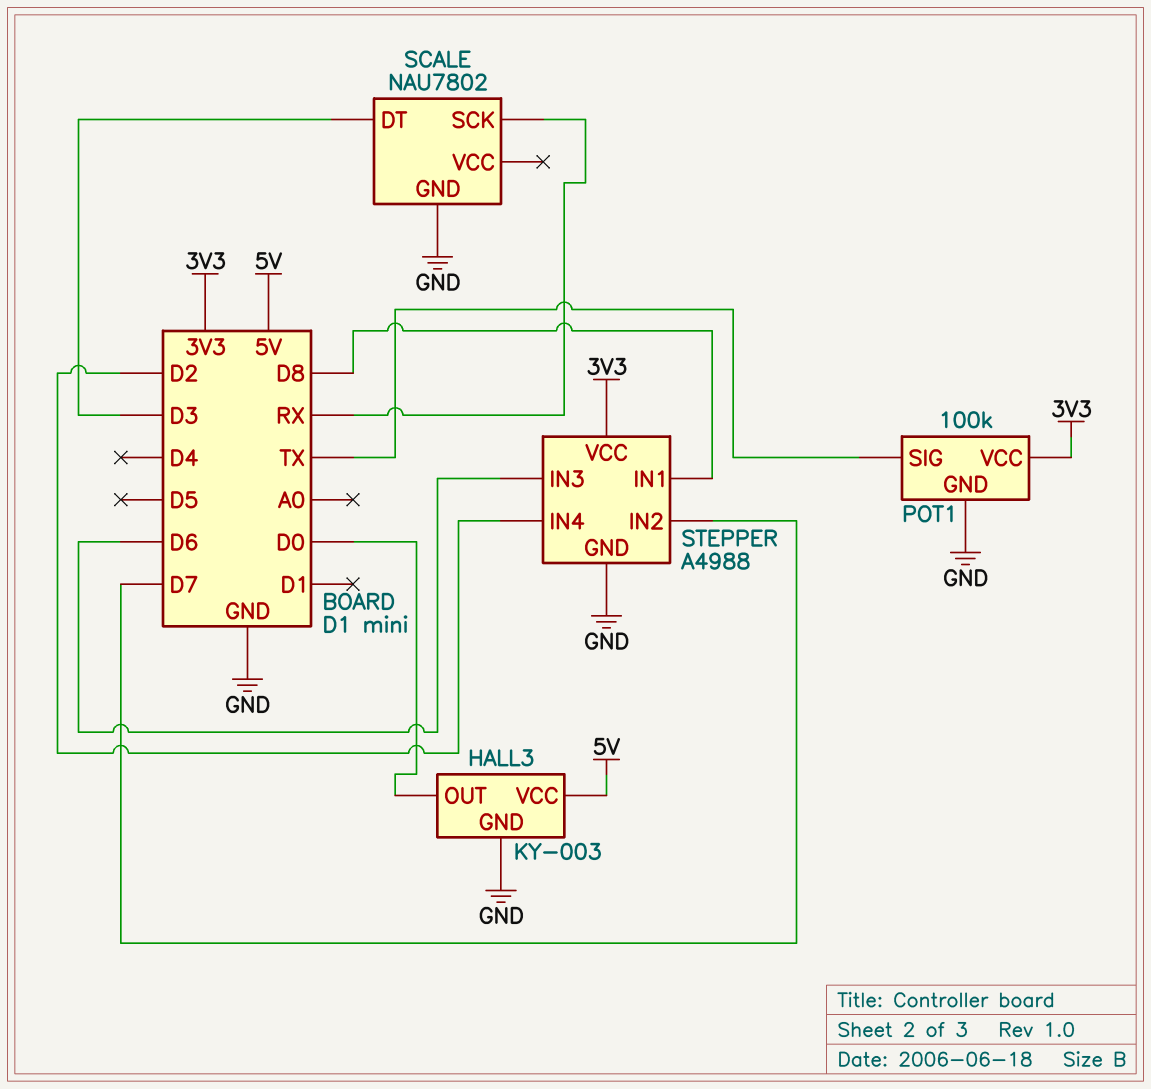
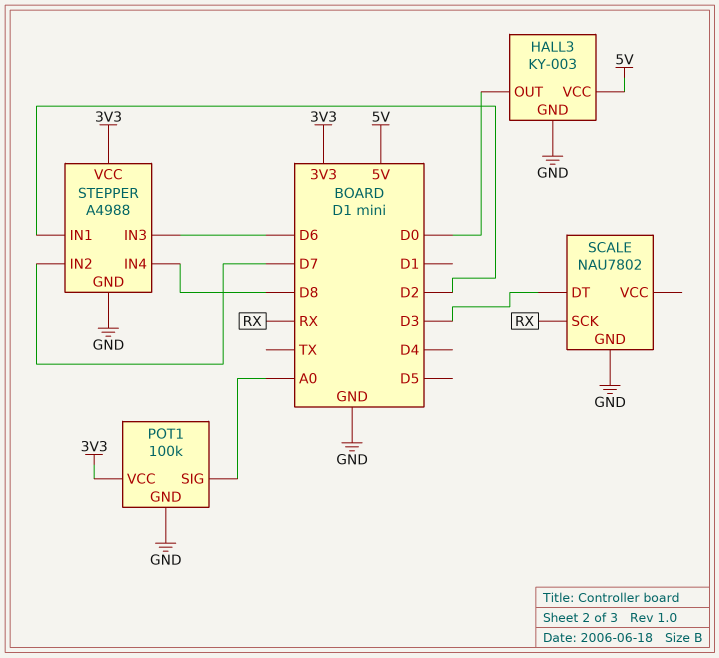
POT1 pin SIG: TX -> A0
STEPPER pin IN1: D8 -> D2
STEPPER pin IN4: D2 -> D8

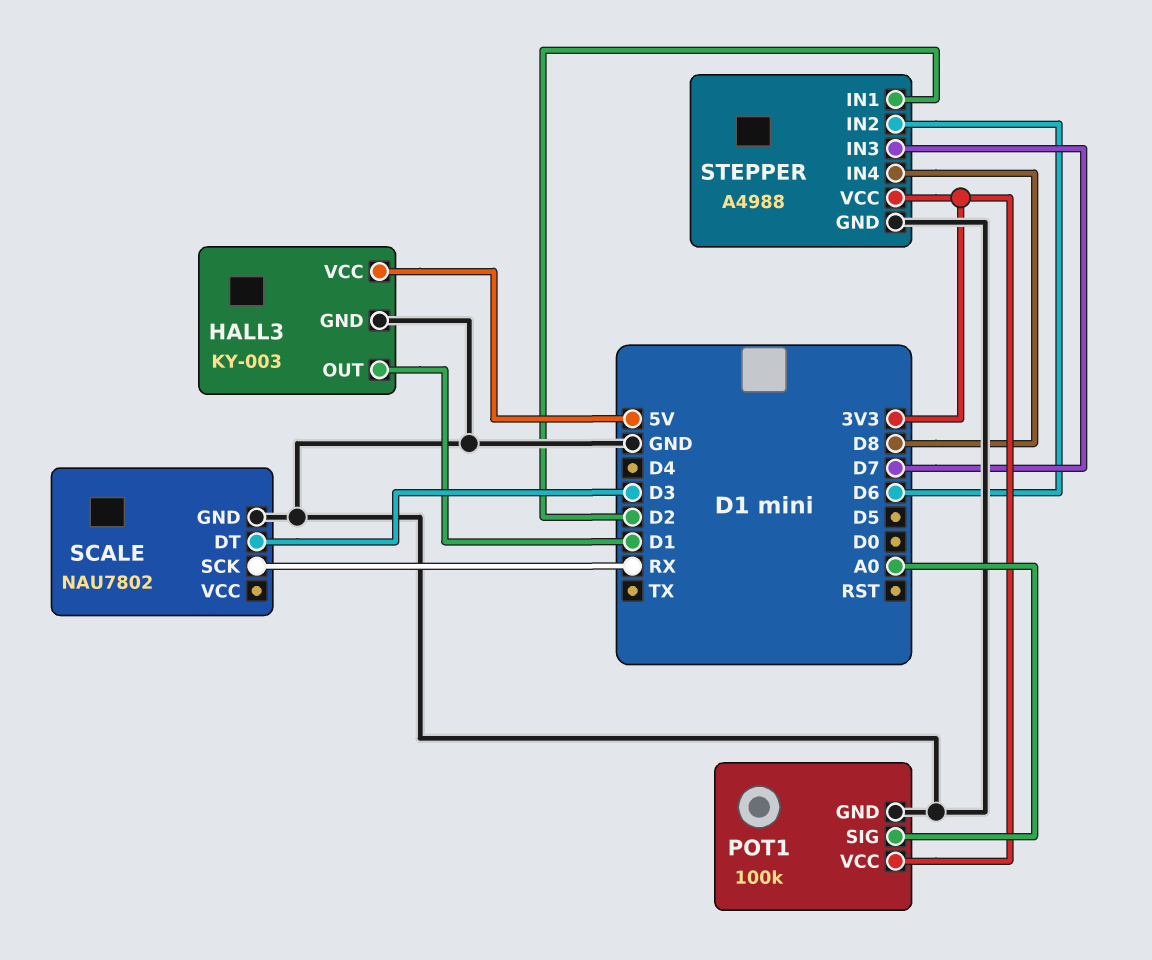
HALL3 pin OUT: D0 -> D1
STEPPER pin IN2: D7 -> D6
STEPPER pin IN3: D6 -> D7

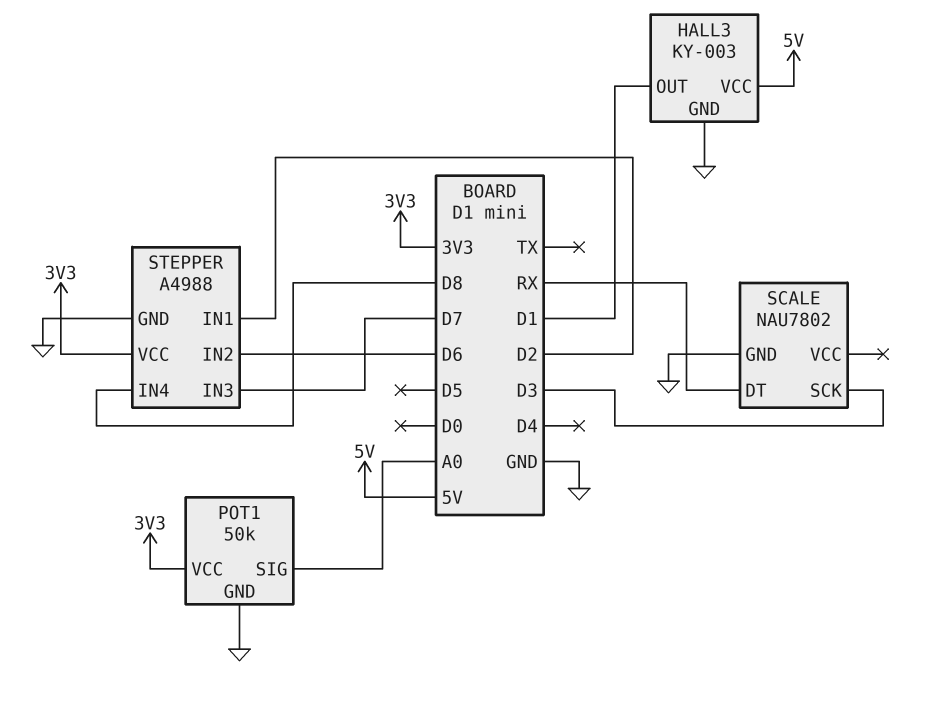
POT1: 100k -> 50k
SCALE pin DT: D3 -> RX
SCALE pin SCK: RX -> D3

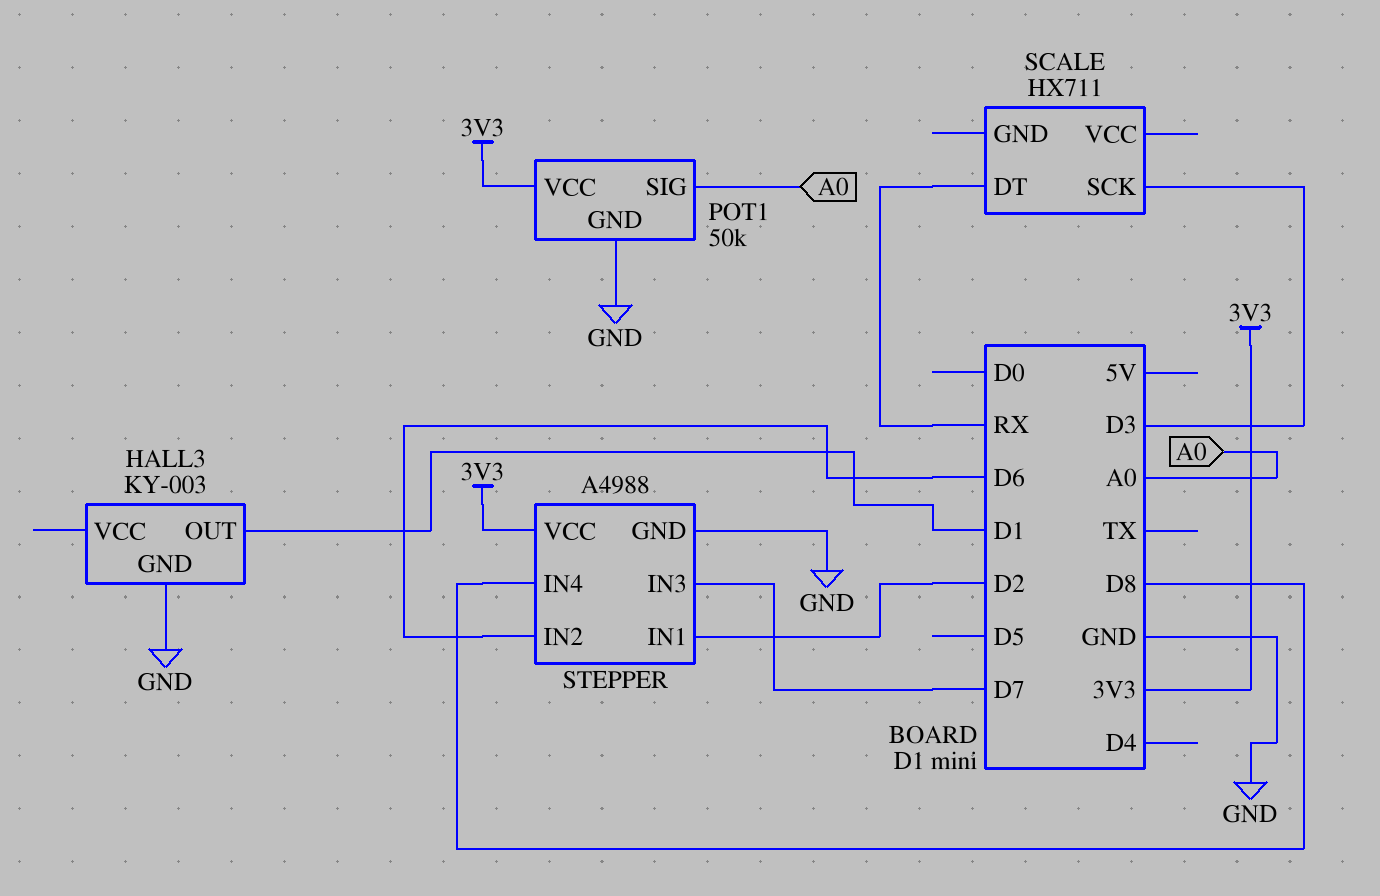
HALL3 pin VCC: 5V -> none
SCALE: NAU7802 -> HX711
SCALE pin GND: GND -> none

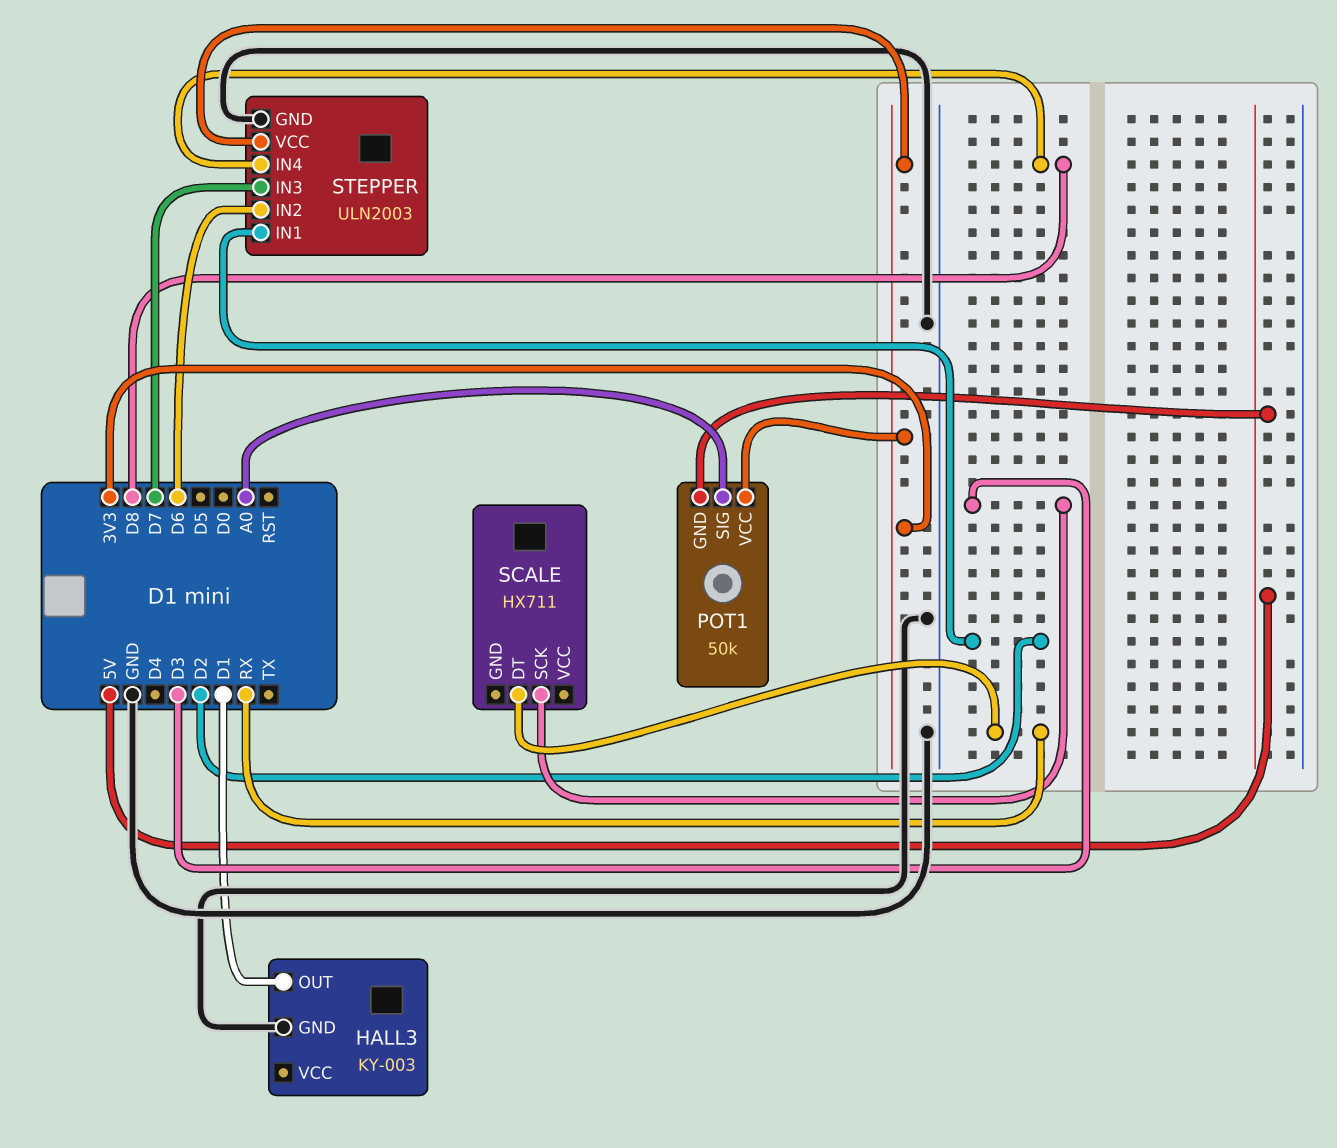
POT1 pin GND: GND -> 5V
STEPPER: A4988 -> ULN2003

